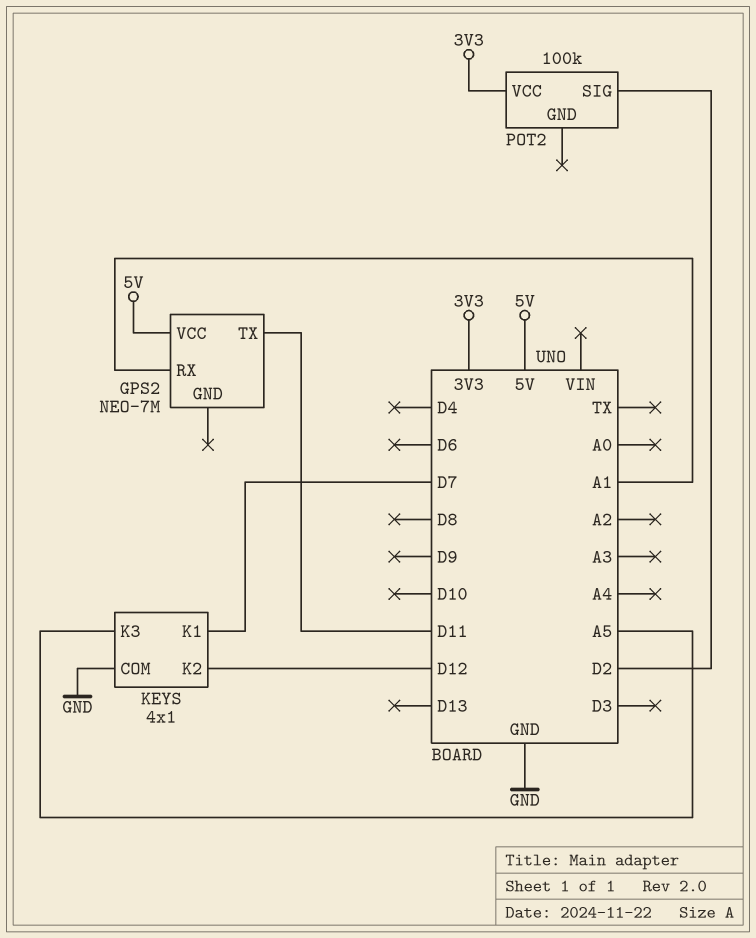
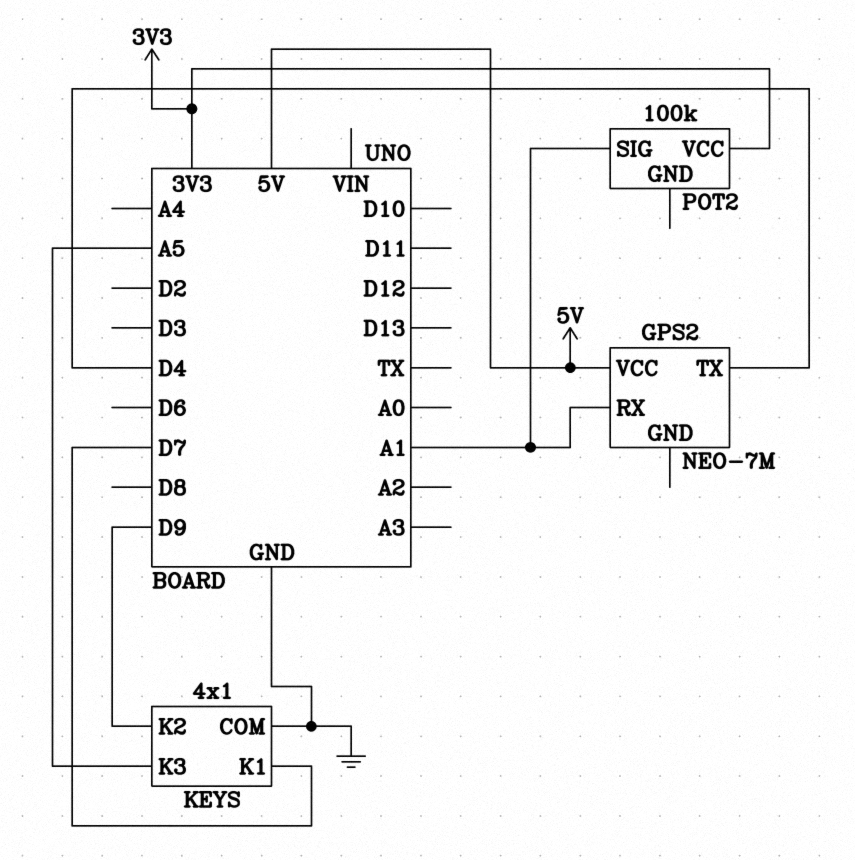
GPS2 pin TX: D11 -> D4
KEYS pin K2: D12 -> D9
POT2 pin SIG: D2 -> A1

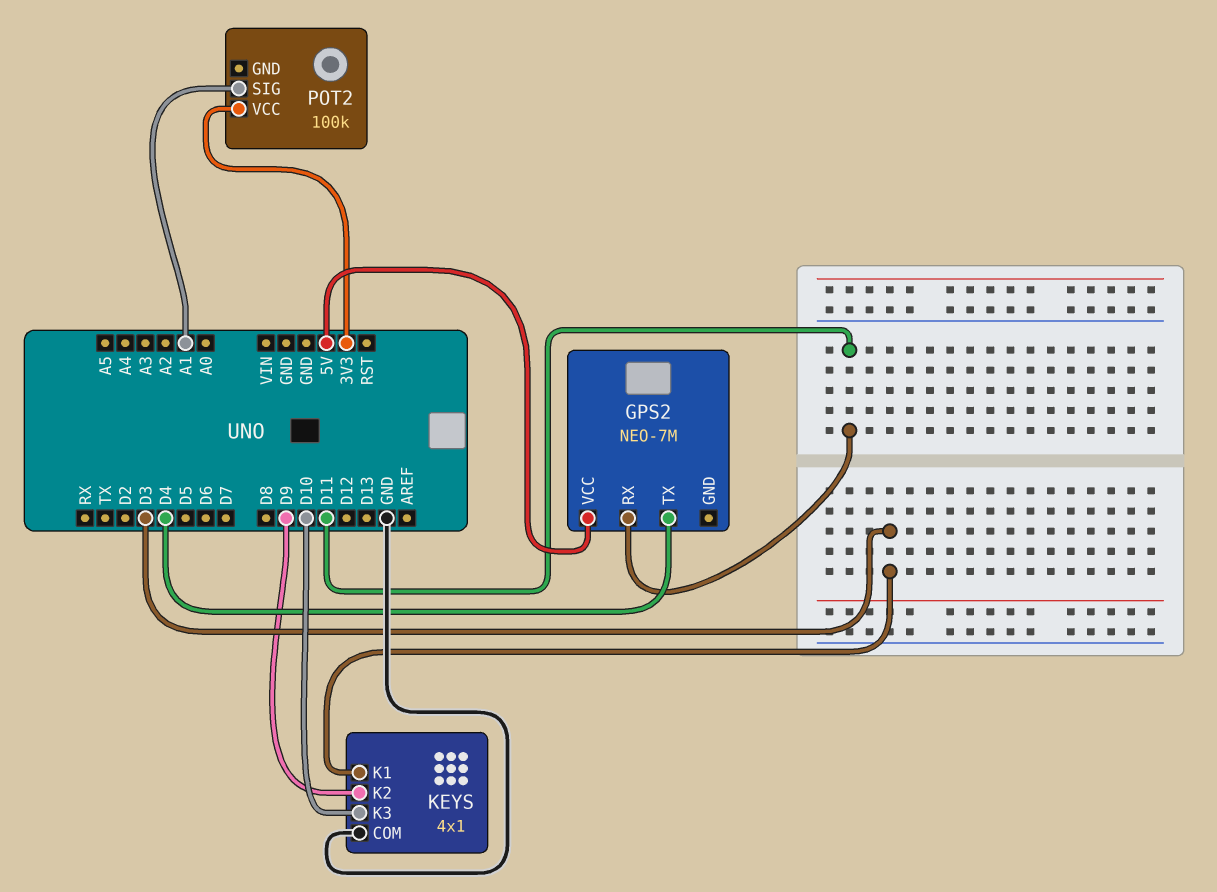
GPS2 pin RX: A1 -> D11
KEYS pin K1: D7 -> D3
KEYS pin K3: A5 -> D10

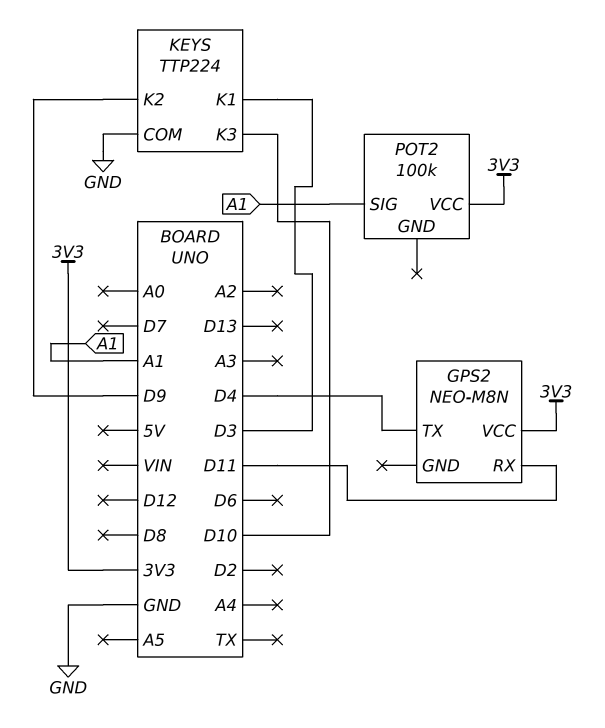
GPS2: NEO-7M -> NEO-M8N
GPS2 pin VCC: 5V -> 3V3
KEYS: 4x1 -> TTP224

